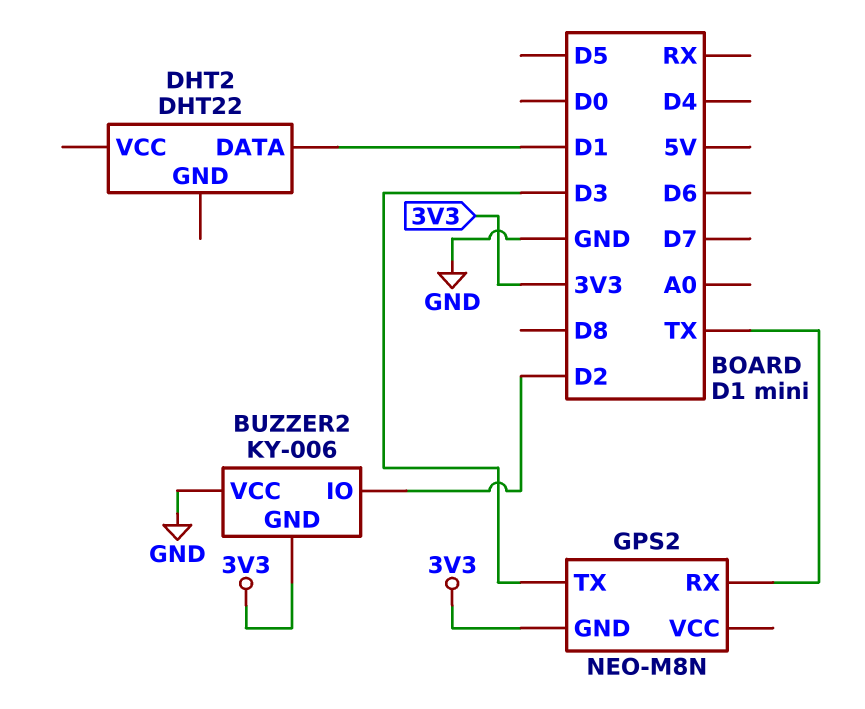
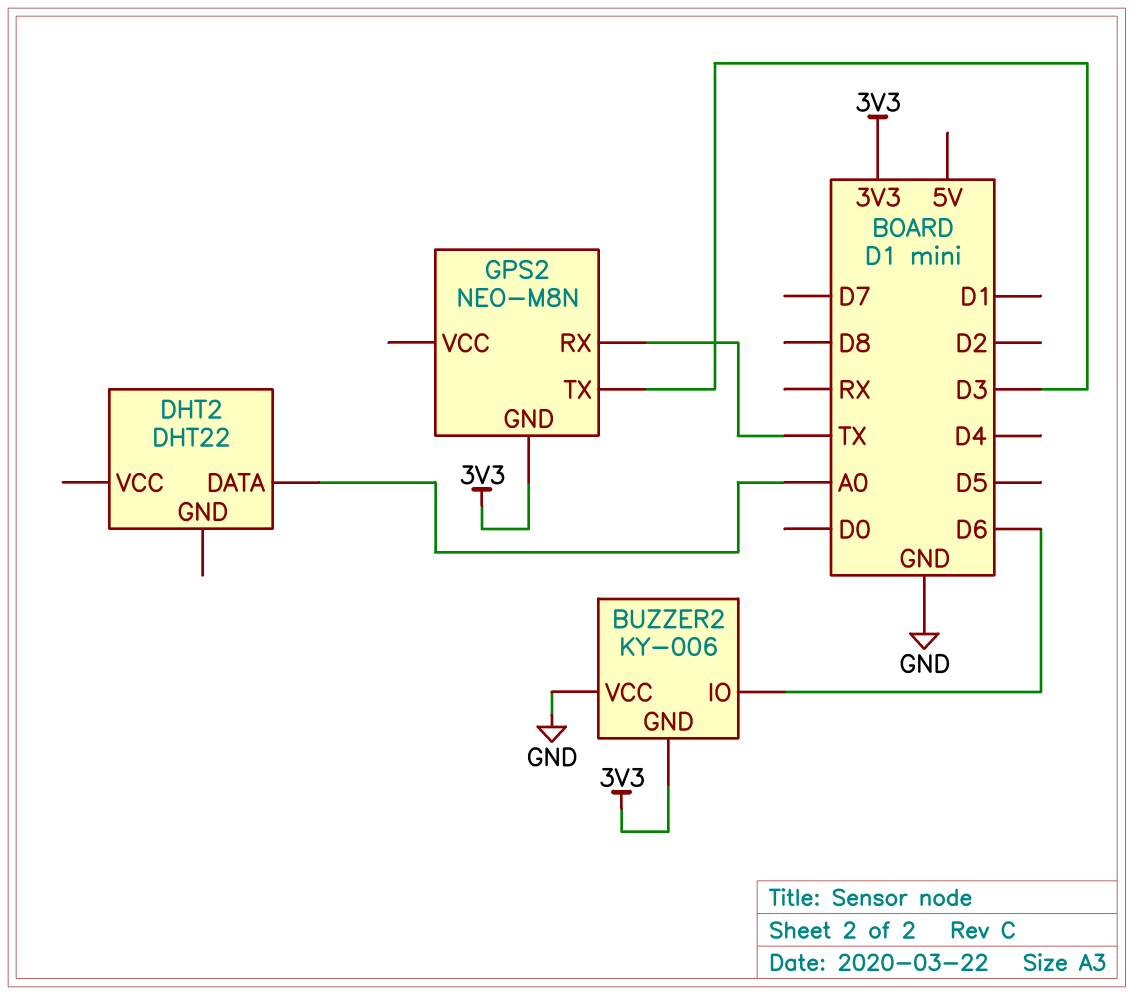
BUZZER2 pin IO: D2 -> D6
DHT2 pin DATA: D1 -> A0

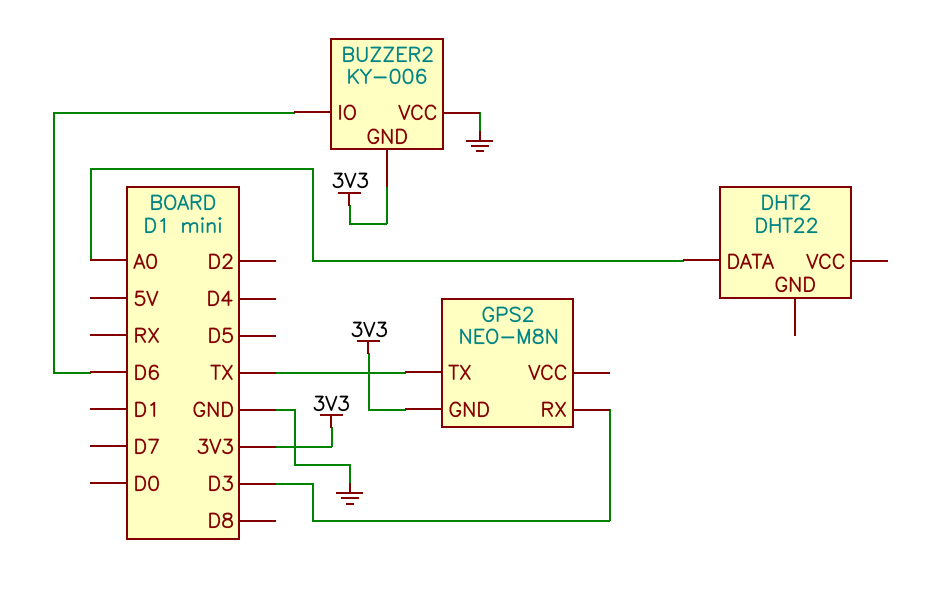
GPS2 pin RX: TX -> D3
GPS2 pin TX: D3 -> TX

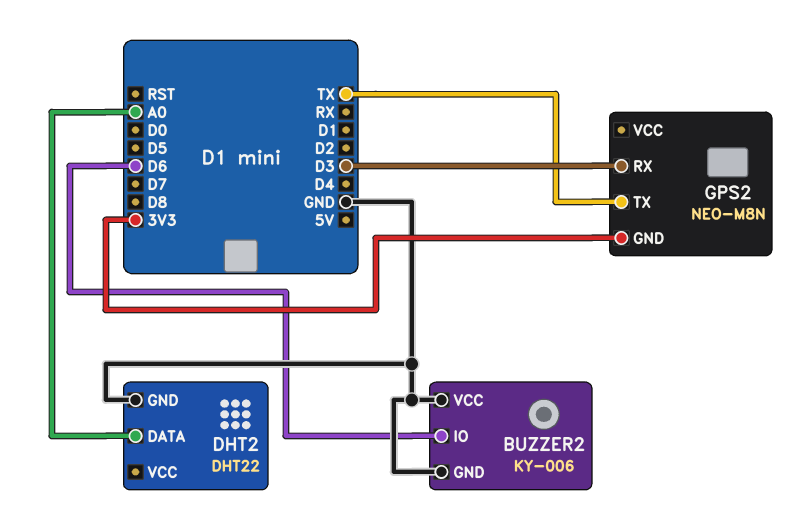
BUZZER2 pin GND: 3V3 -> GND
DHT2 pin GND: none -> GND

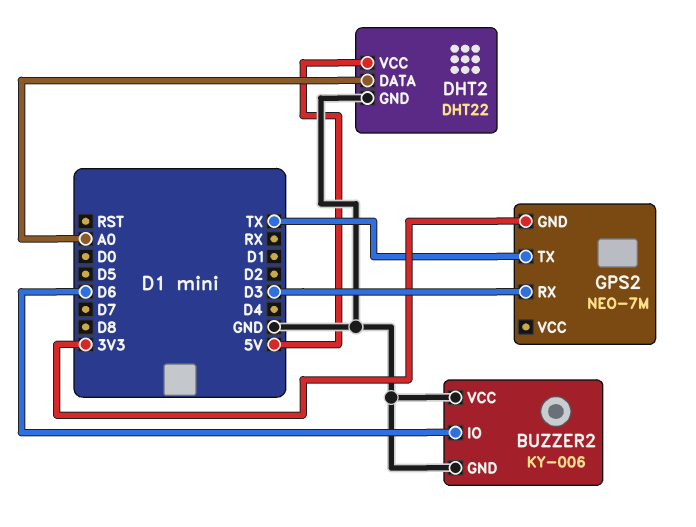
DHT2 pin VCC: none -> 5V
GPS2: NEO-M8N -> NEO-7M

